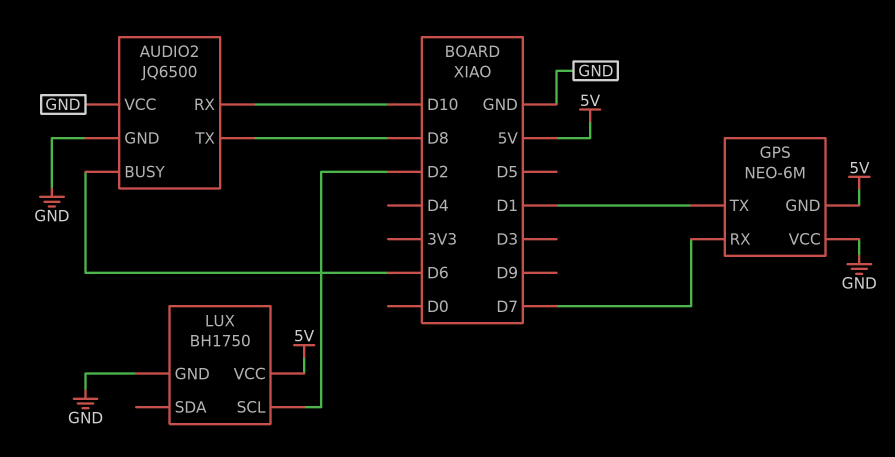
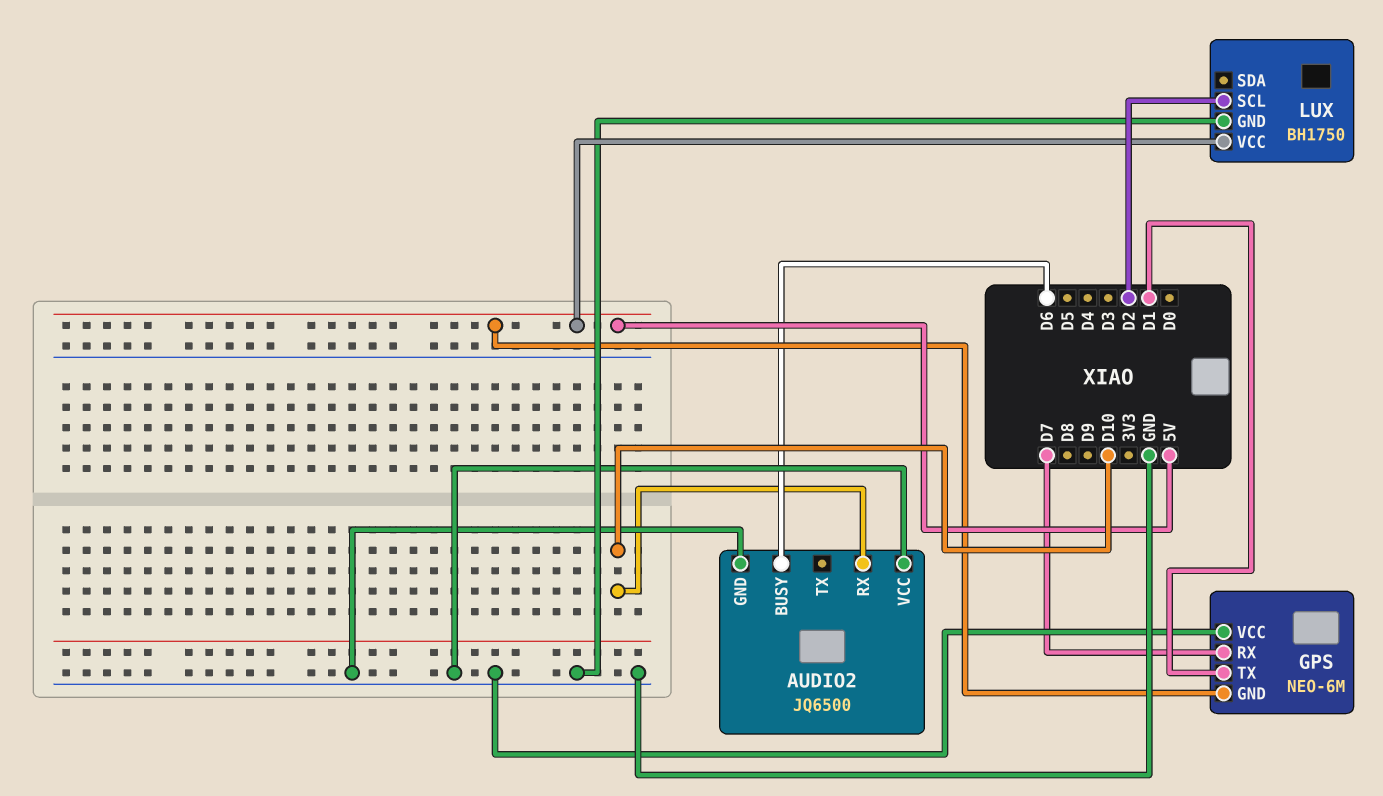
AUDIO2 pin TX: D8 -> none

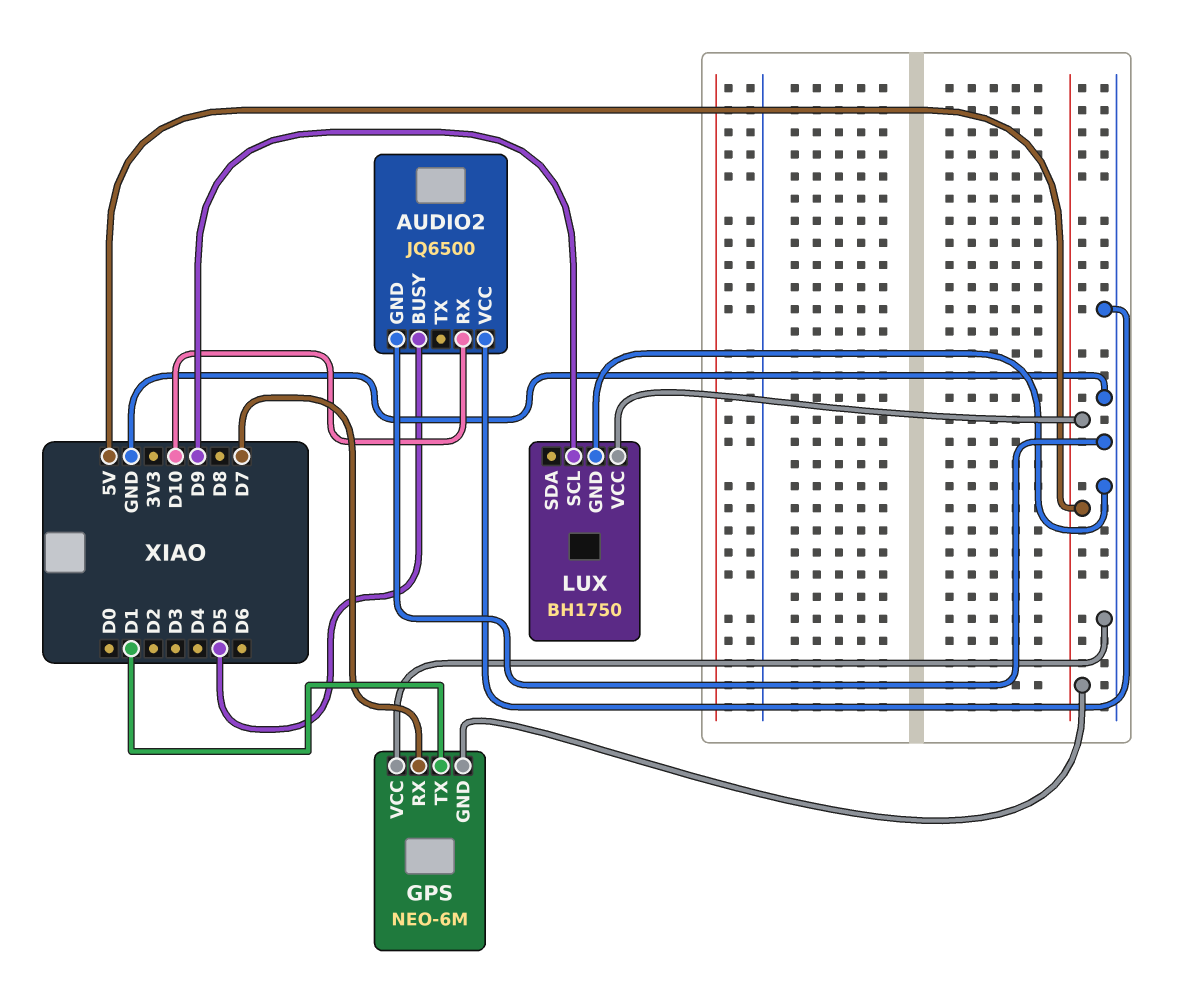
AUDIO2 pin BUSY: D6 -> D5
LUX pin SCL: D2 -> D9

